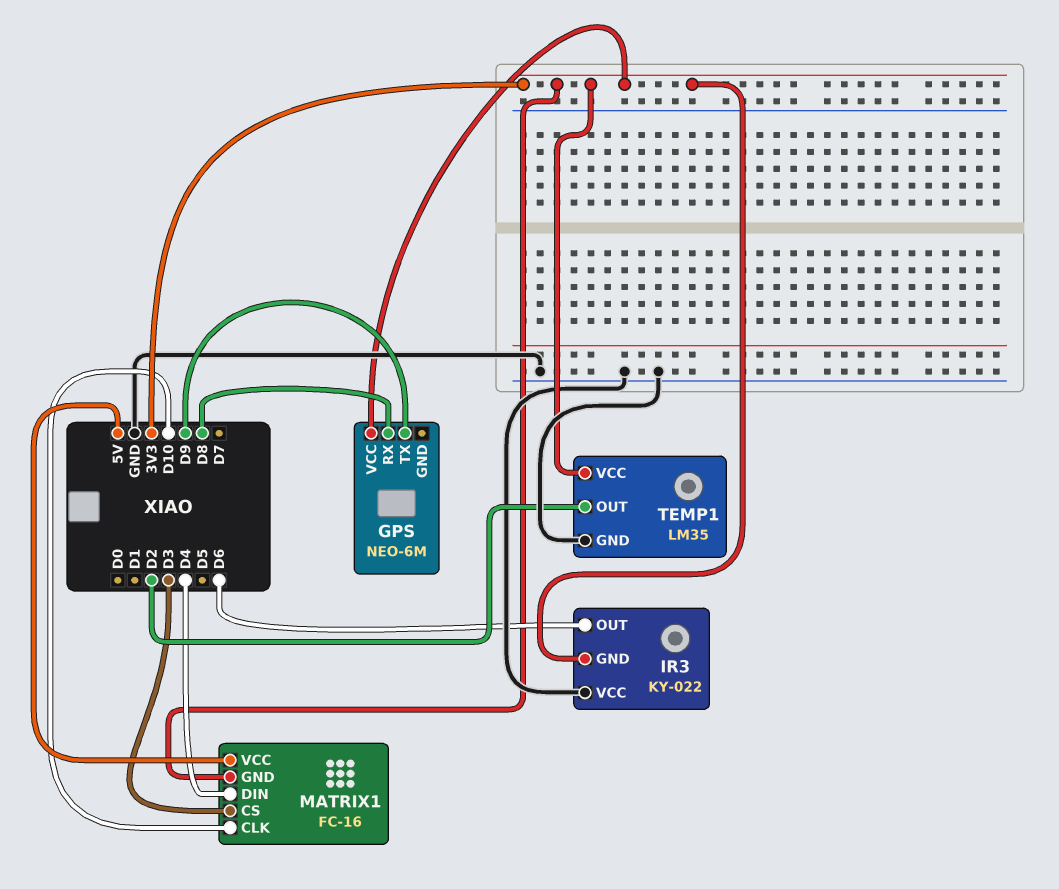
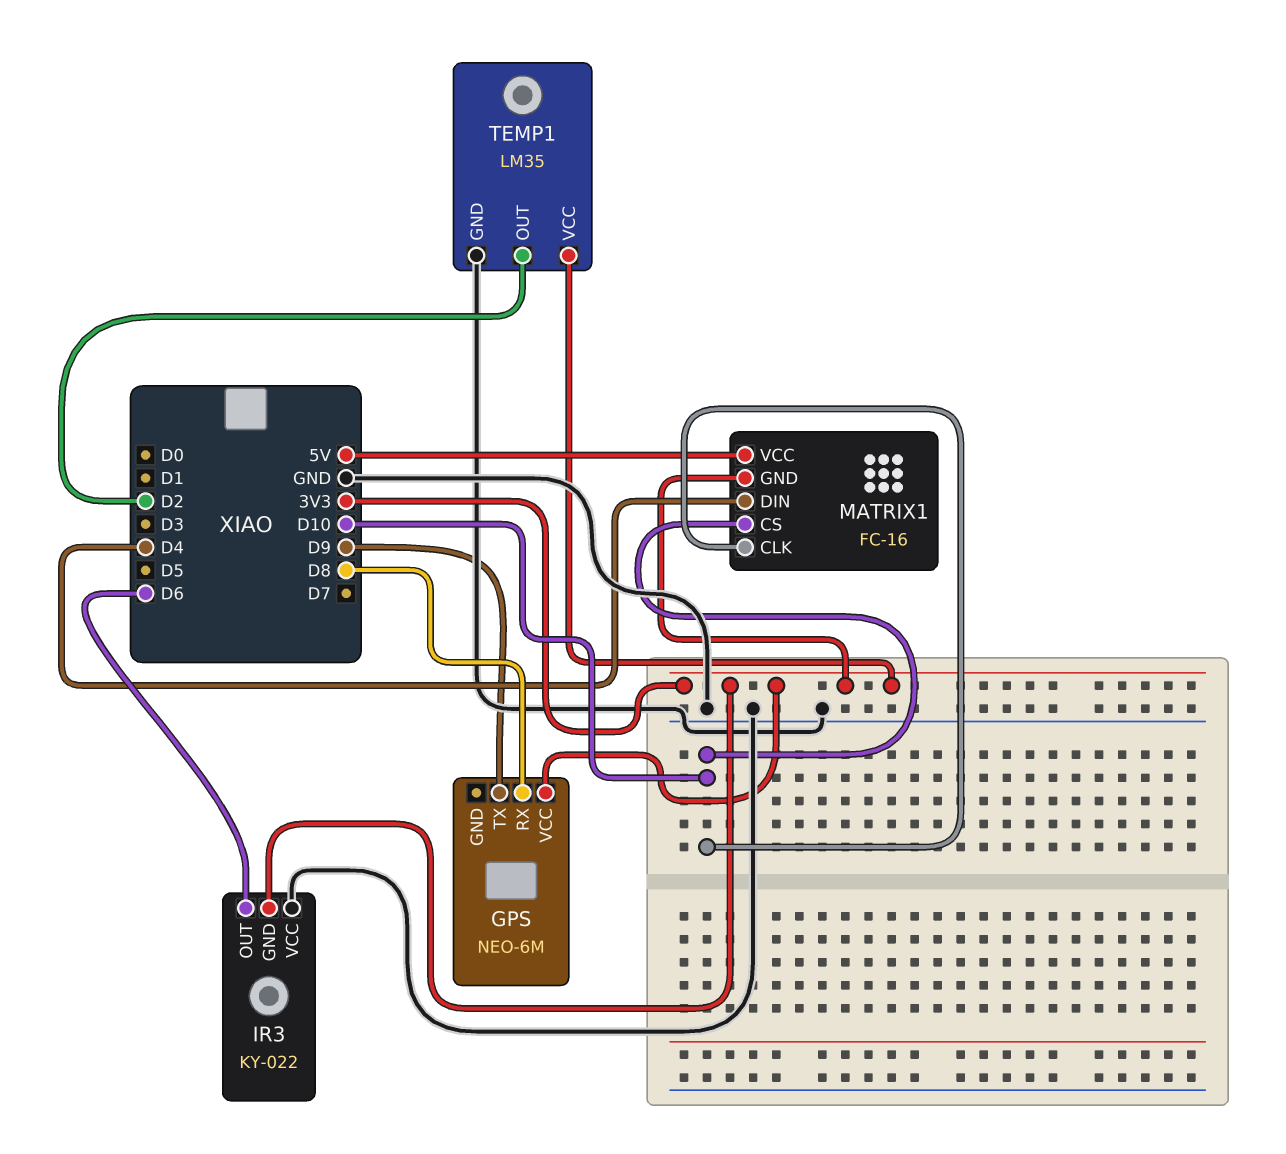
MATRIX1 pin CS: D3 -> D10

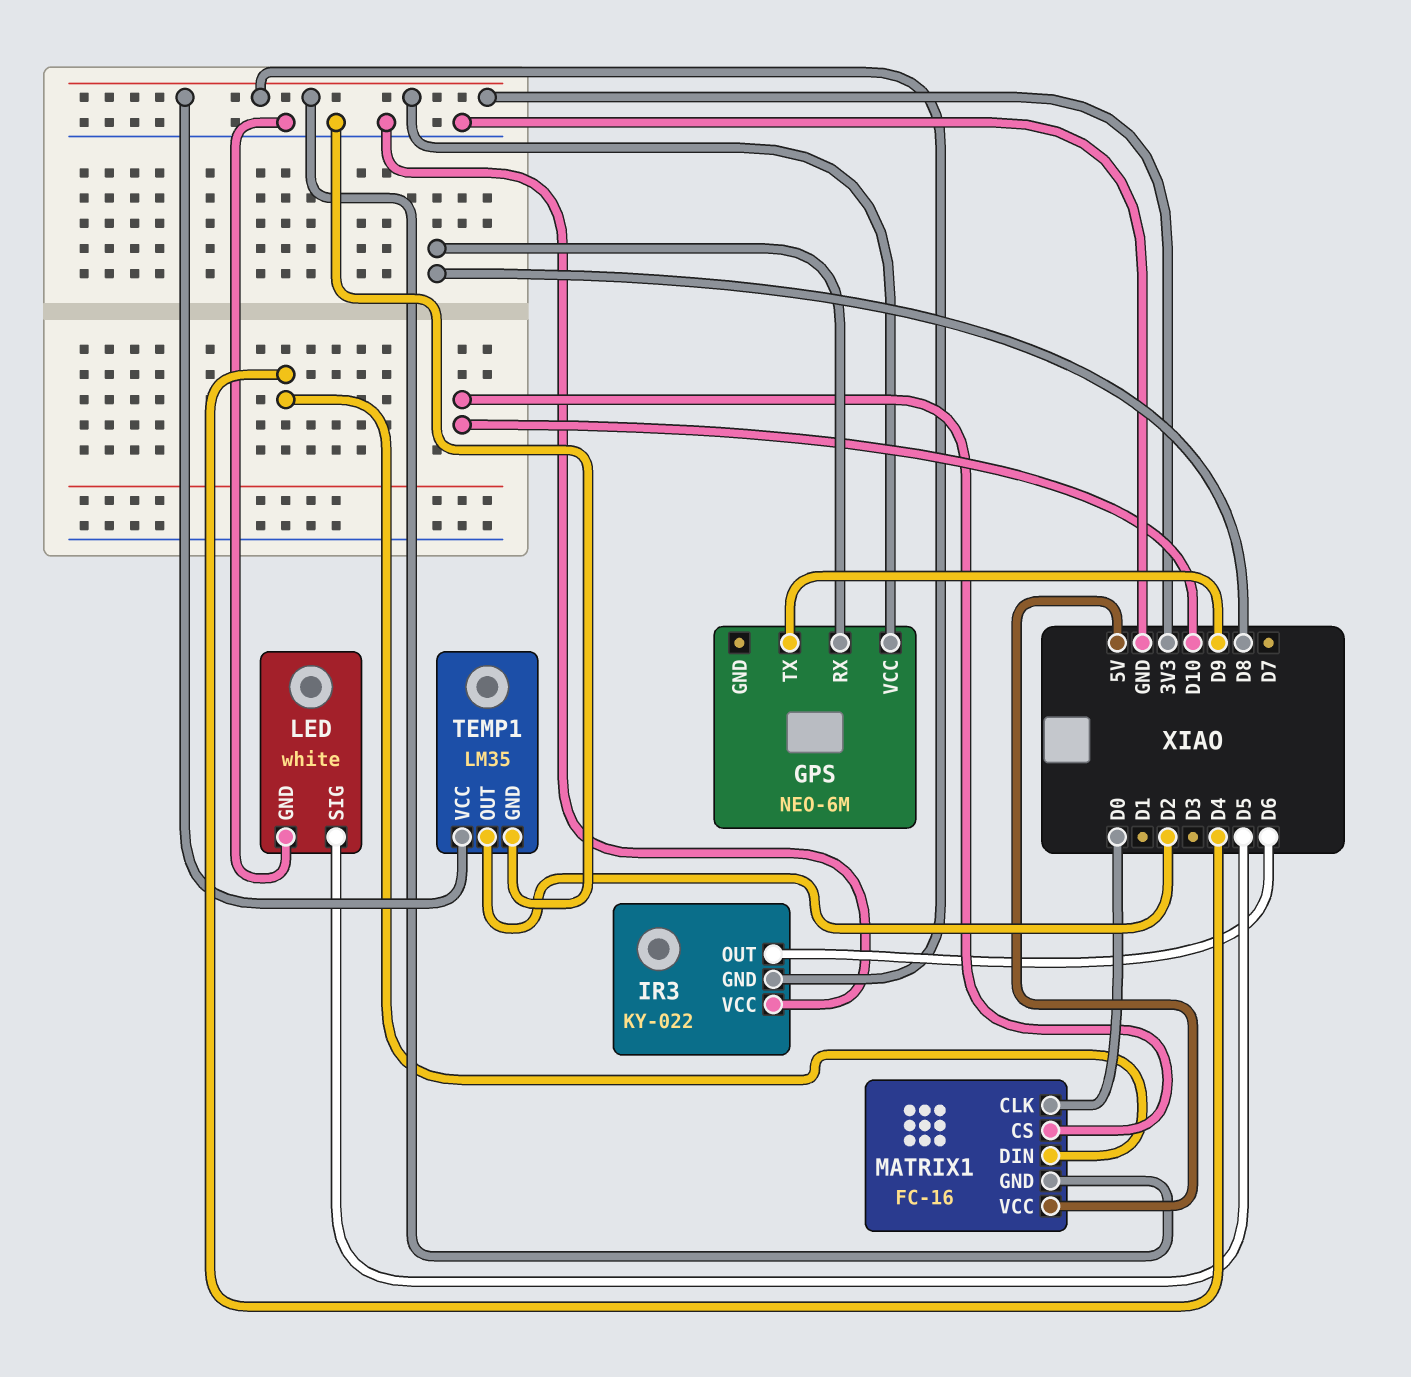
LED: none -> white
LED pin GND: none -> GND
LED pin SIG: none -> D5
MATRIX1 pin CLK: D10 -> D0

